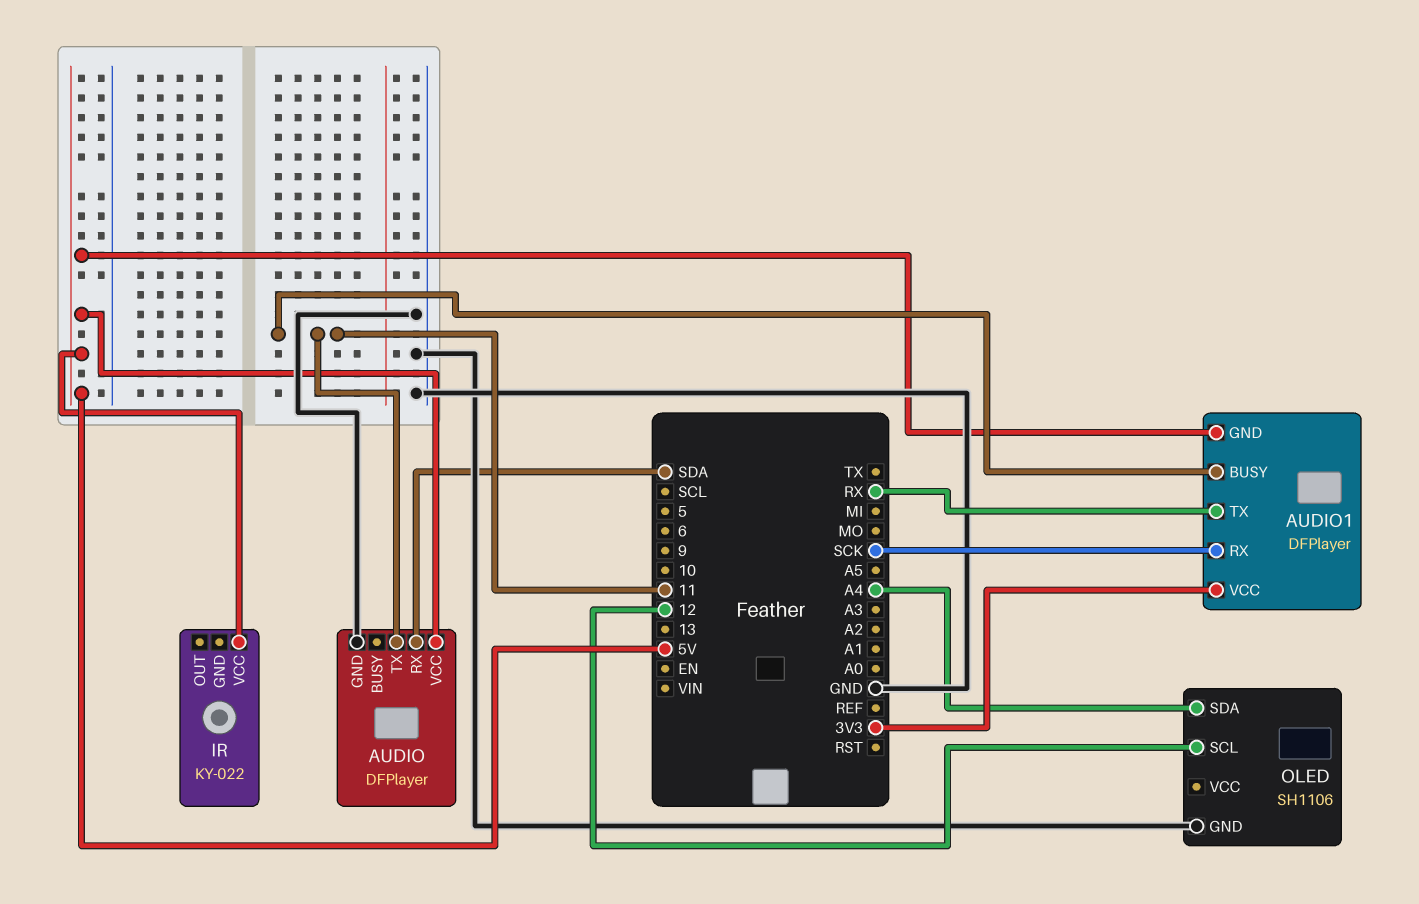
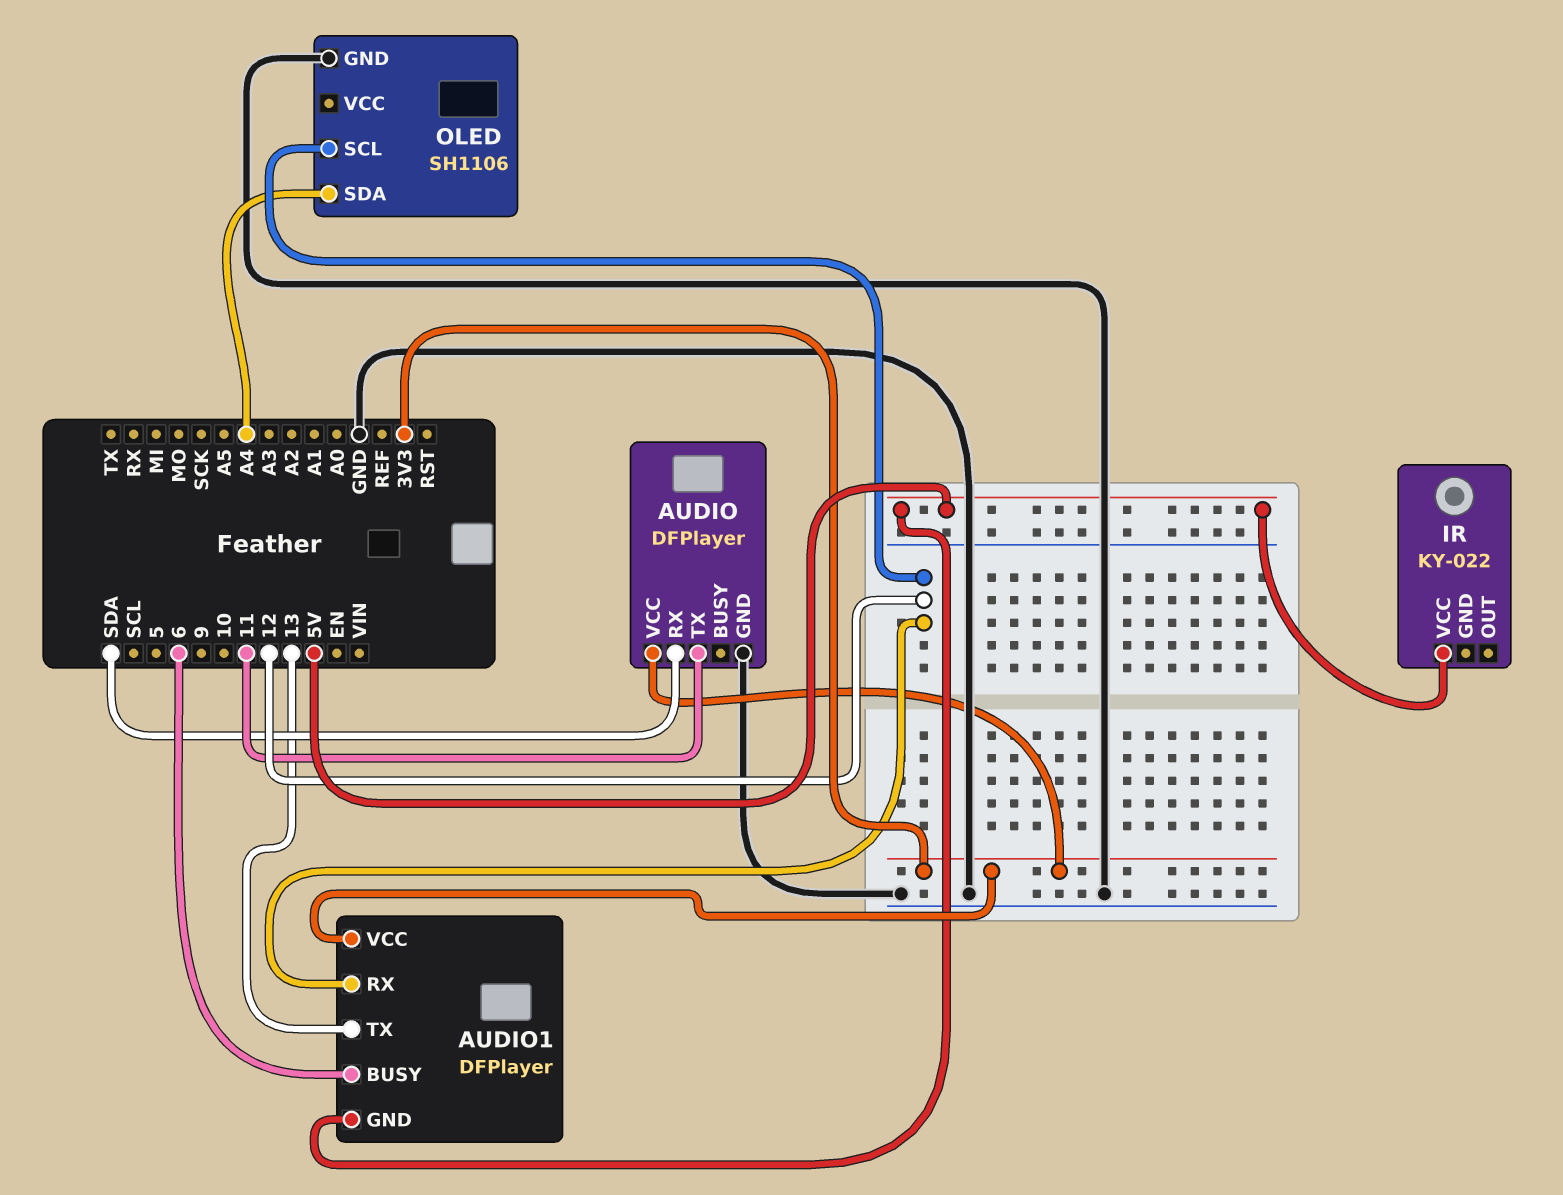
AUDIO pin VCC: 5V -> 3V3
AUDIO1 pin BUSY: 11 -> 6
AUDIO1 pin RX: SCK -> 12
AUDIO1 pin TX: RX -> 13

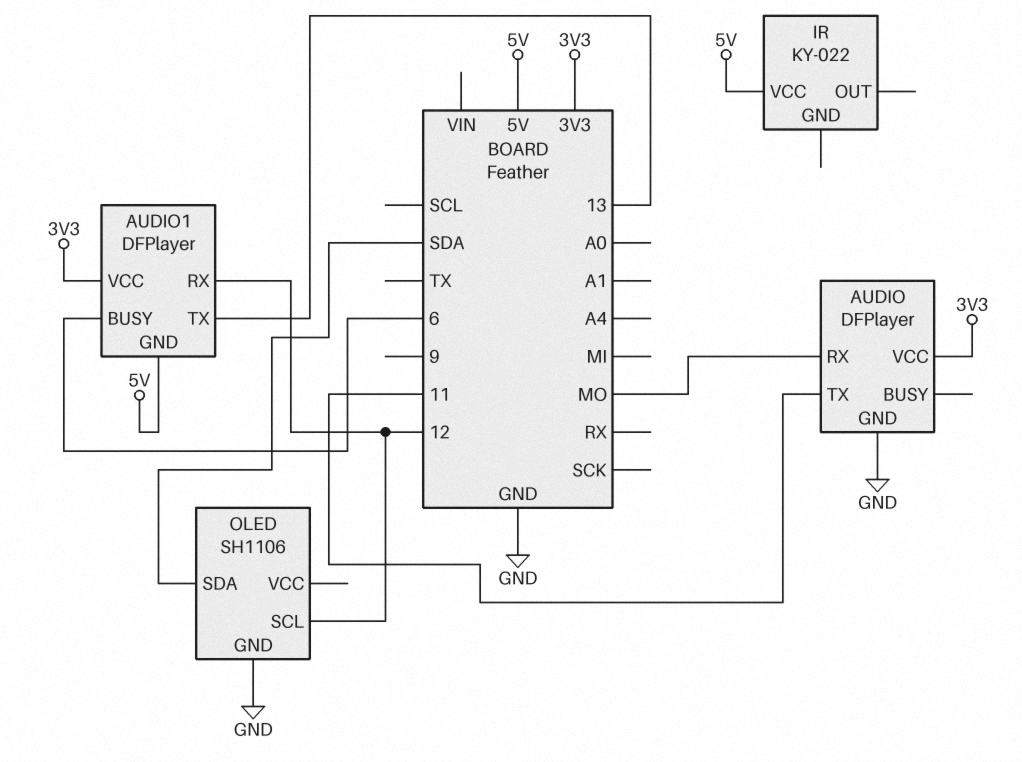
AUDIO pin RX: SDA -> MO
OLED pin SDA: A4 -> SDA

